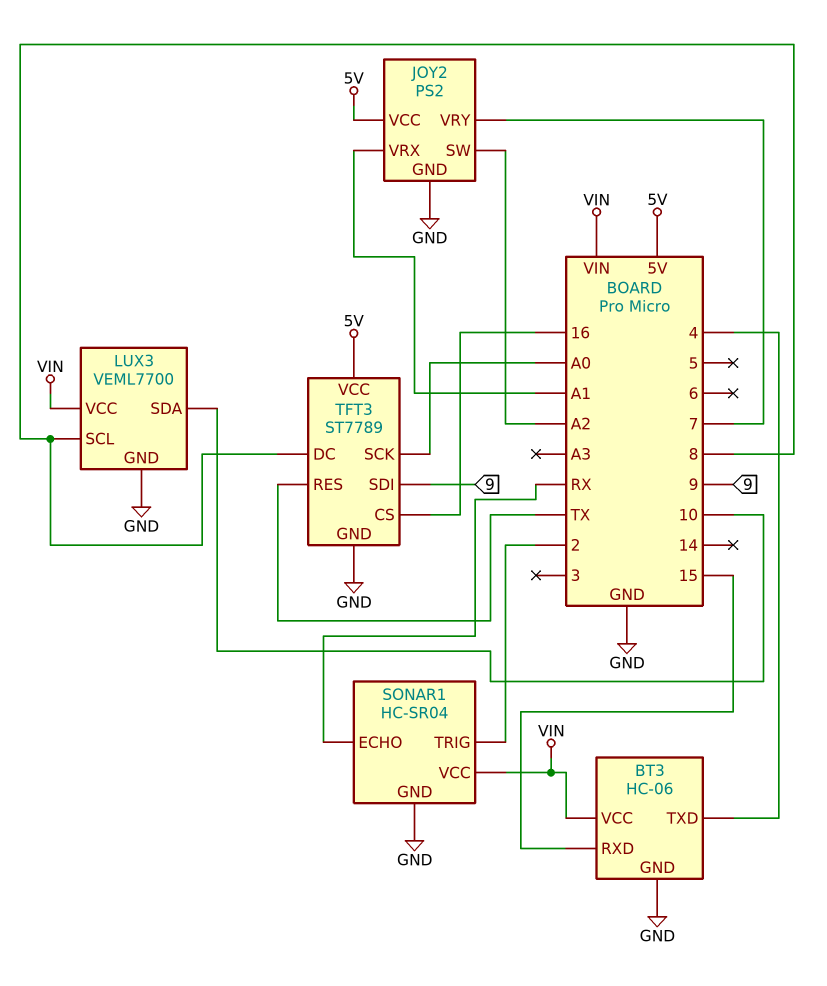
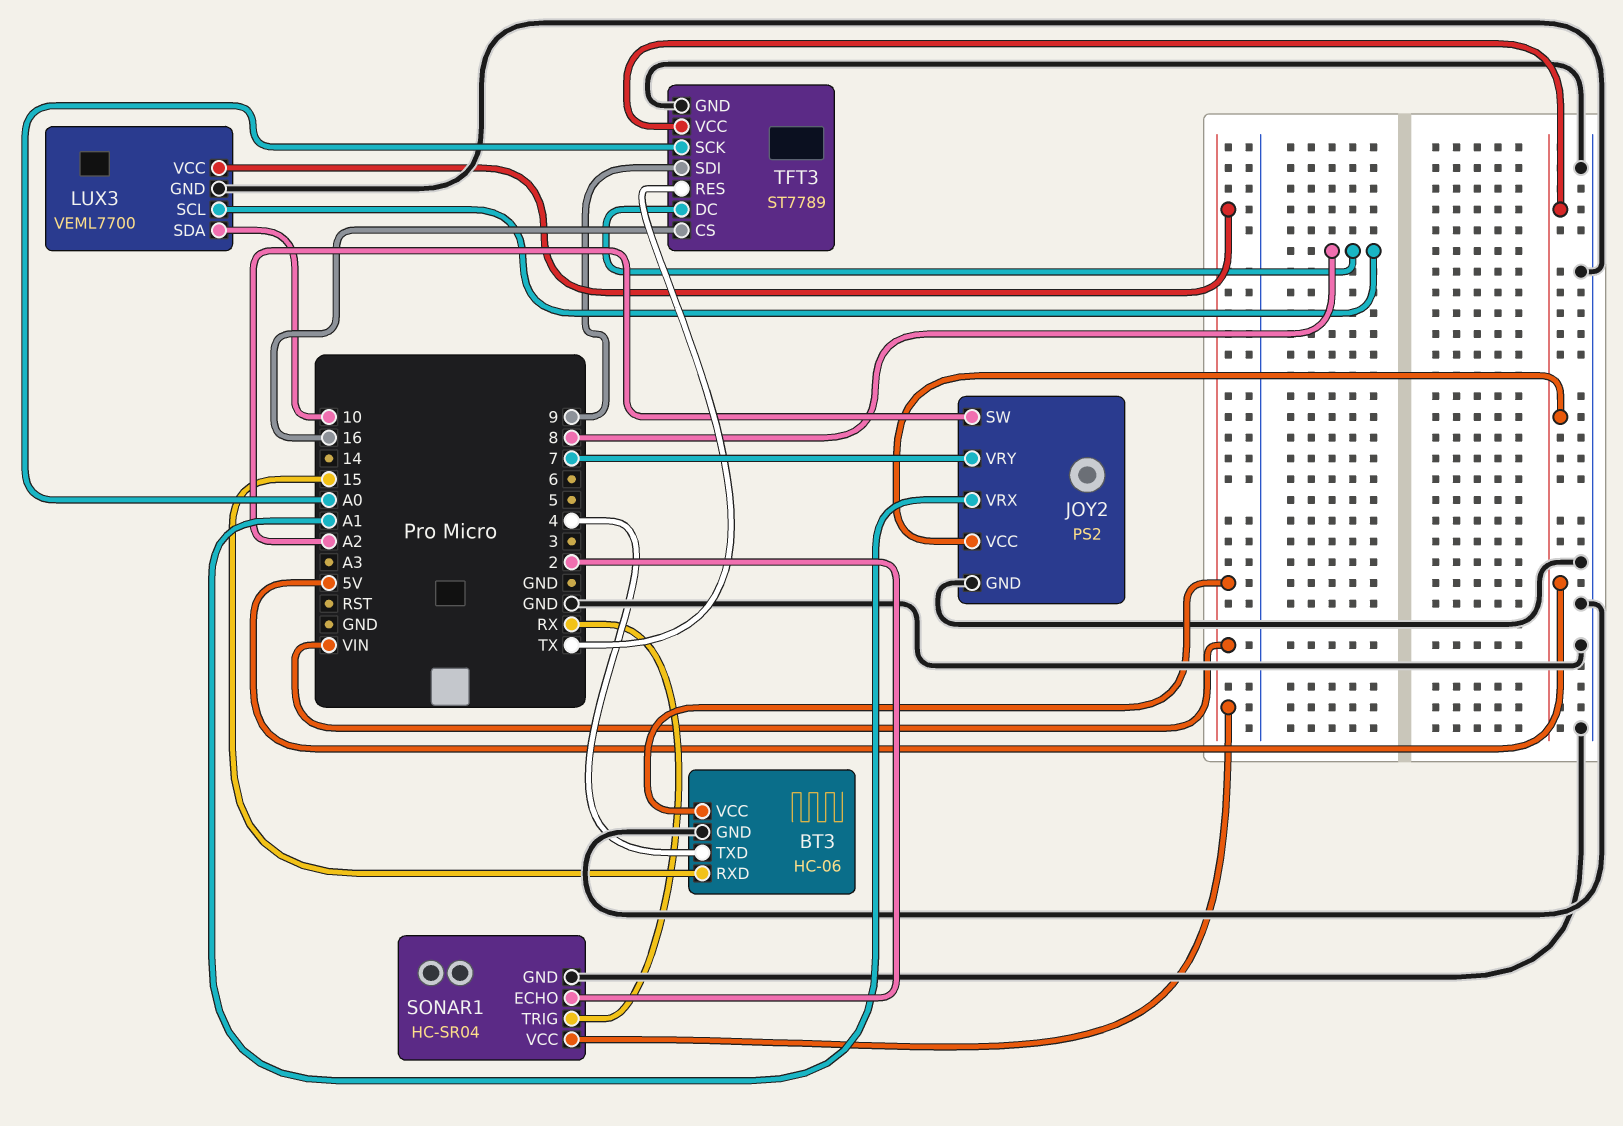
SONAR1 pin ECHO: RX -> 2
SONAR1 pin TRIG: 2 -> RX

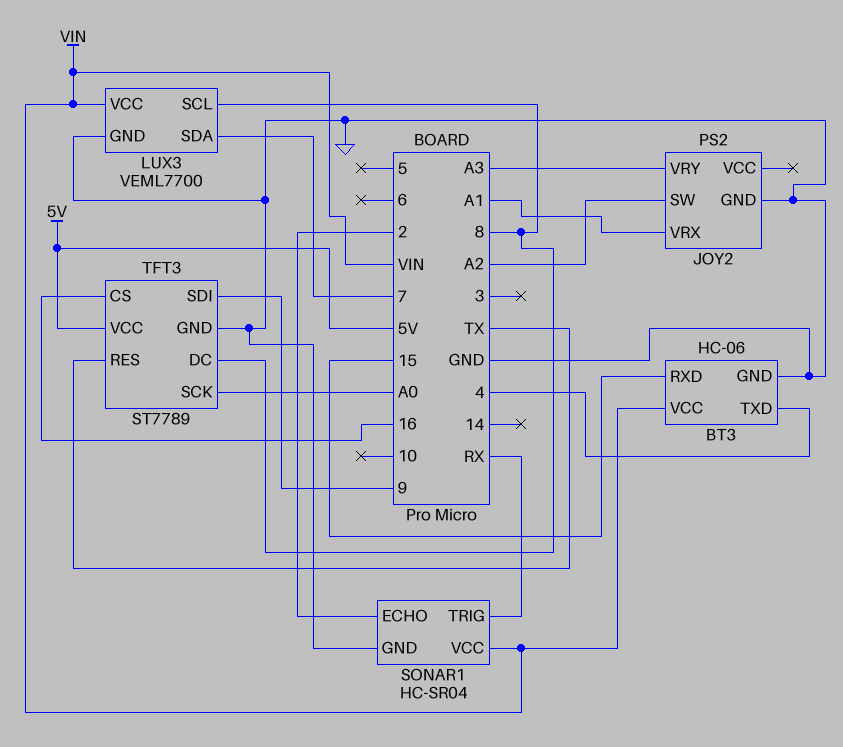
JOY2 pin VCC: 5V -> none
JOY2 pin VRY: 7 -> A3
LUX3 pin SDA: 10 -> 7

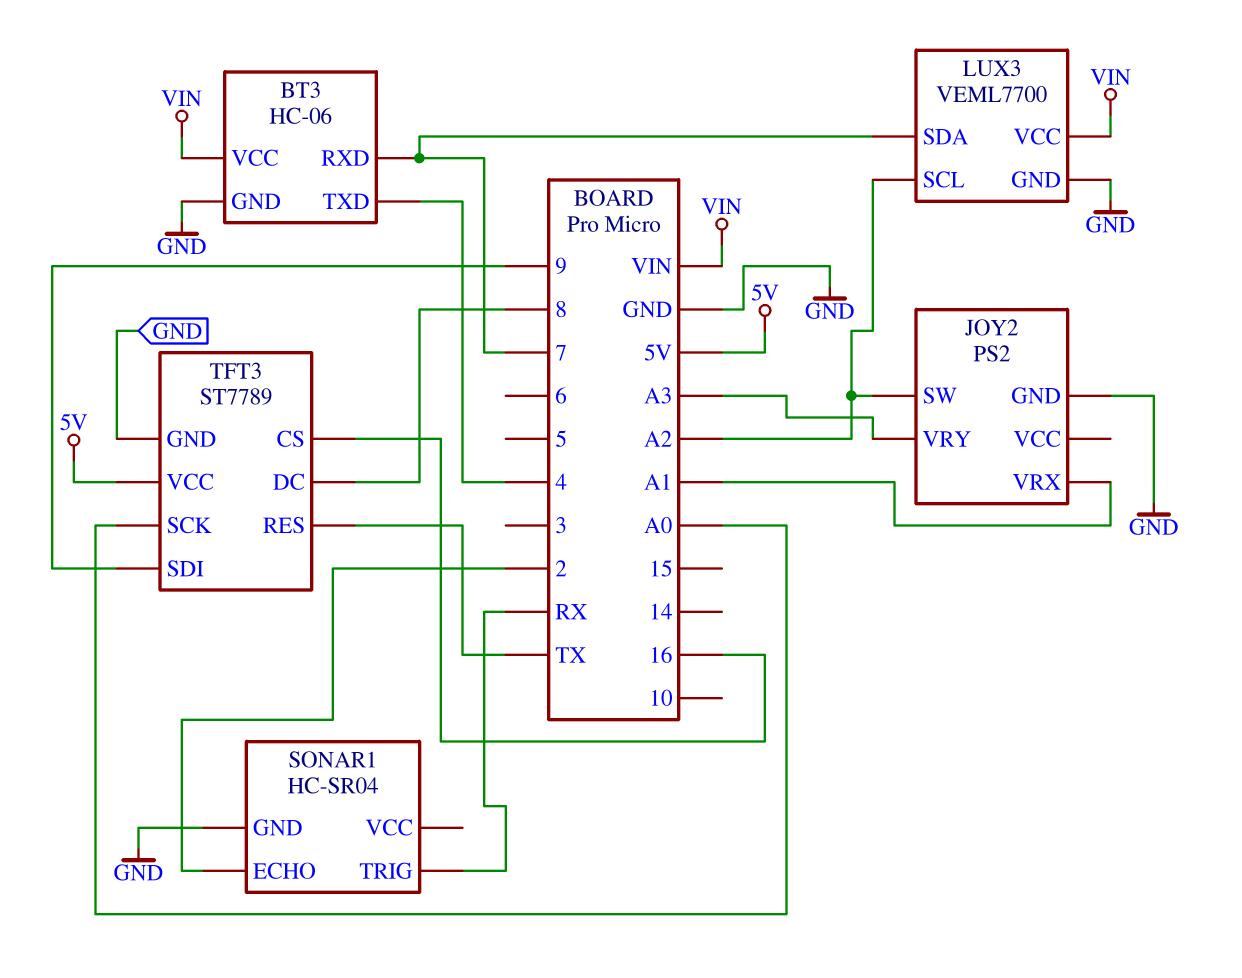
BT3 pin RXD: 15 -> 7
LUX3 pin SCL: 8 -> A2
SONAR1 pin VCC: VIN -> none

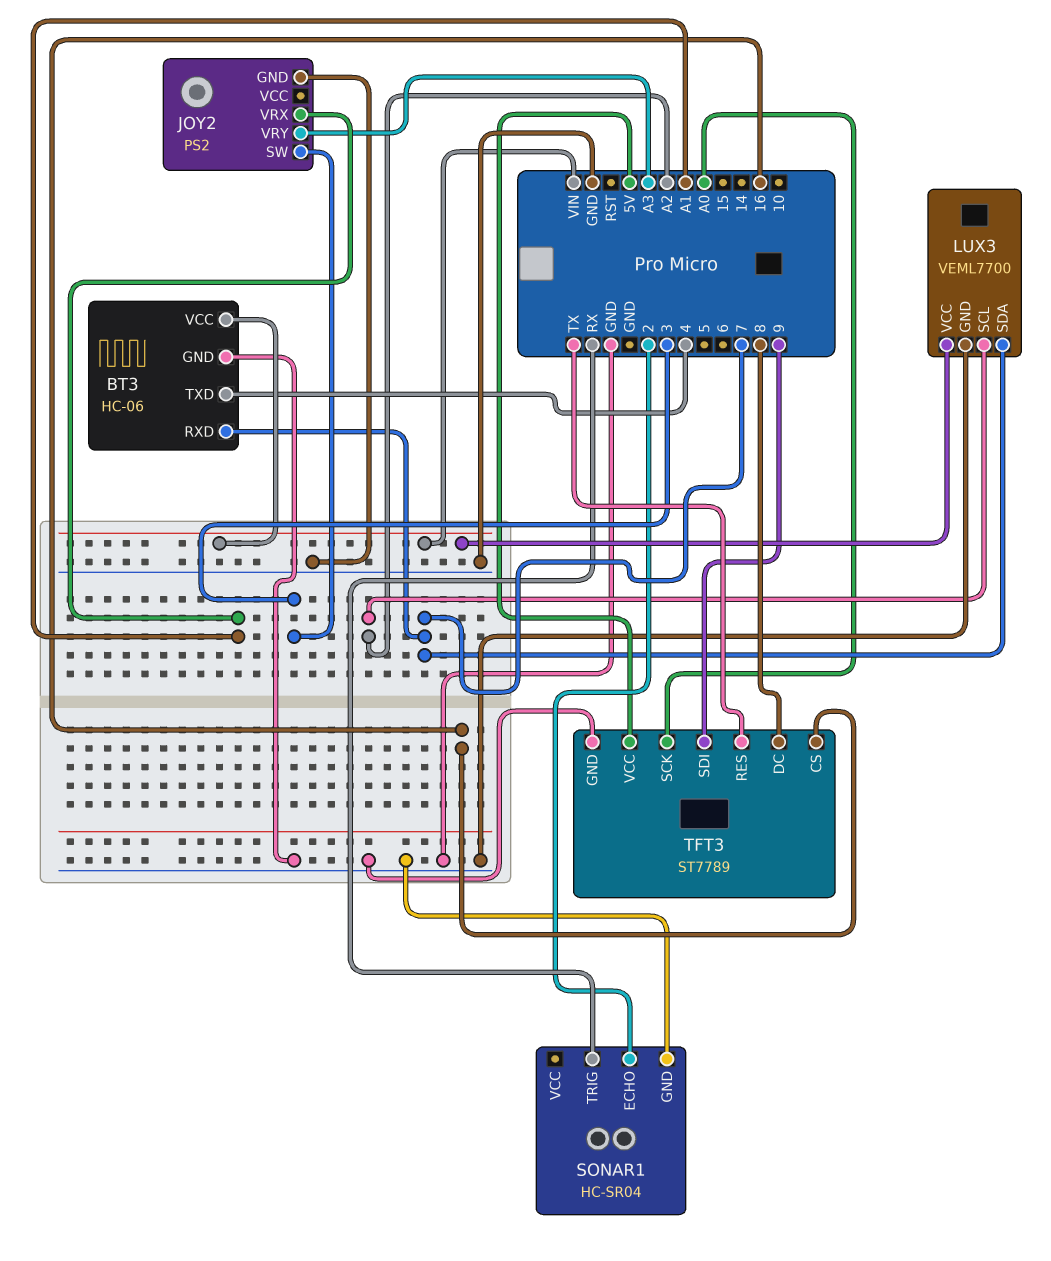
JOY2 pin SW: A2 -> 3

